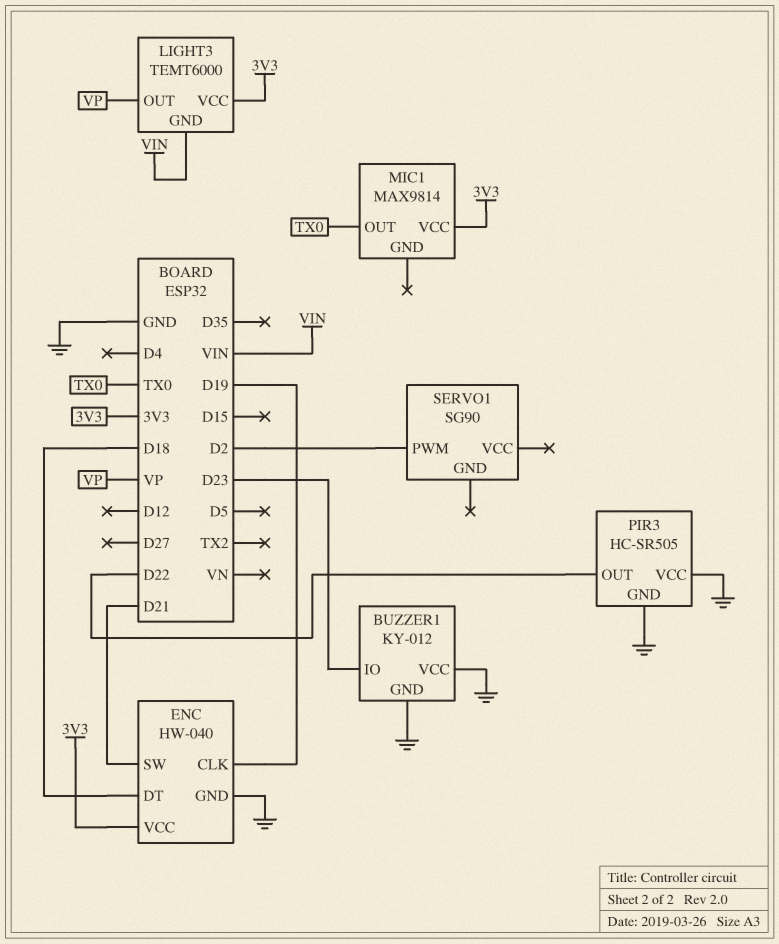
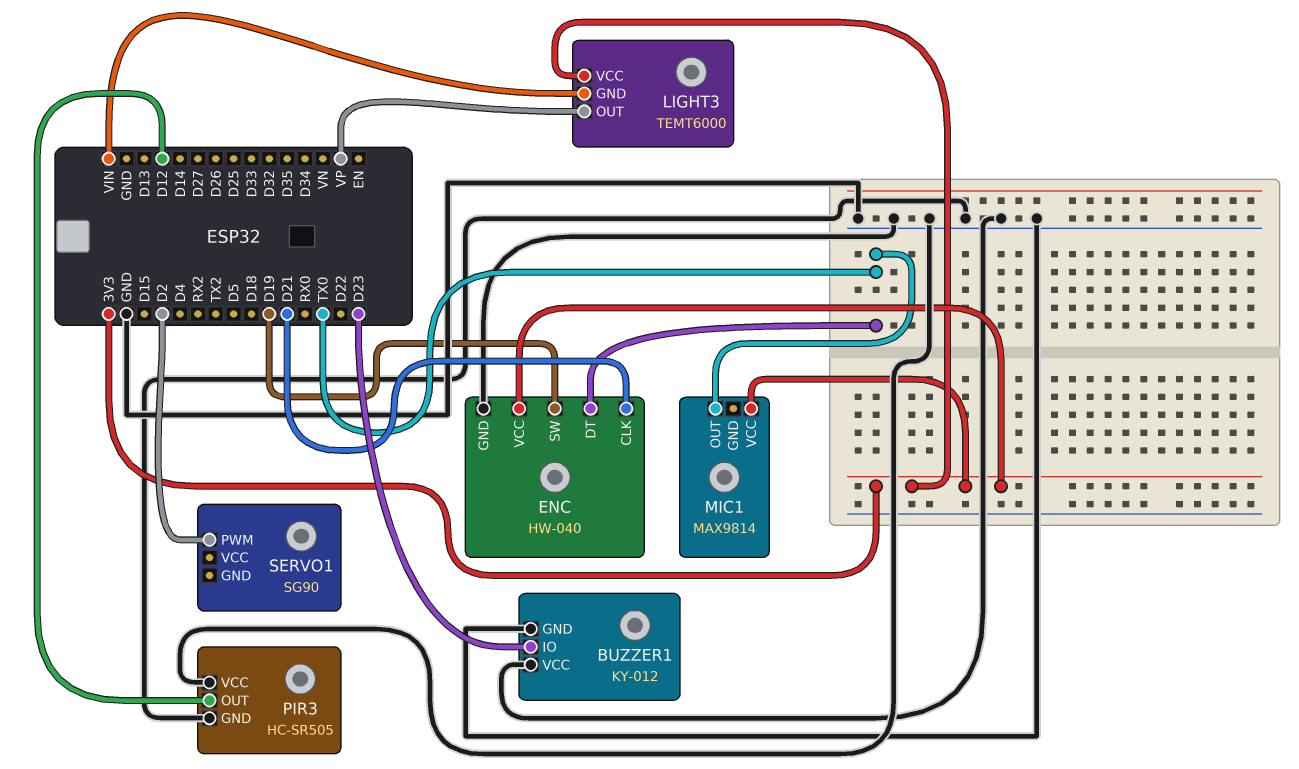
ENC pin CLK: D19 -> D21
ENC pin DT: D18 -> TX0
ENC pin SW: D21 -> D19
PIR3 pin OUT: D22 -> D12

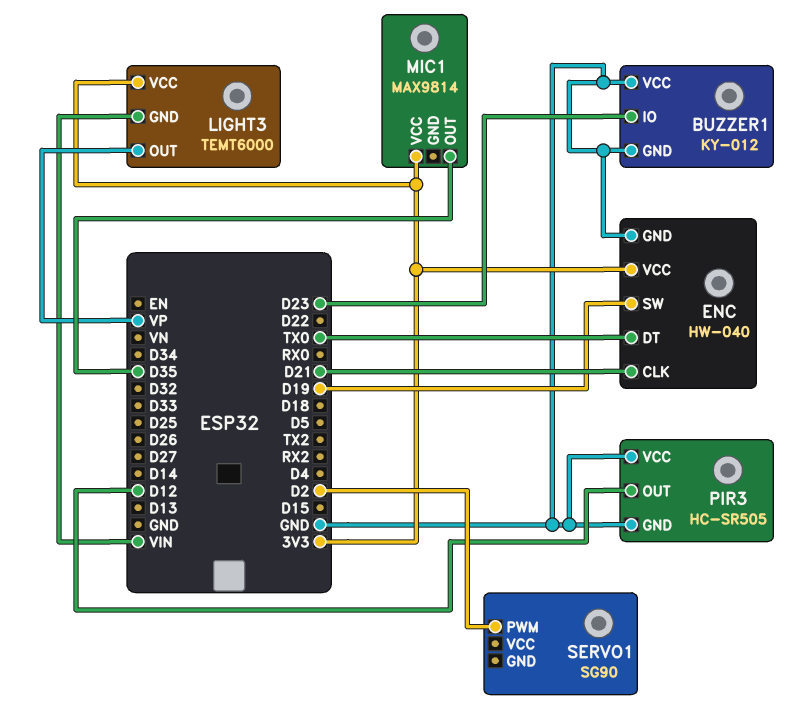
MIC1 pin OUT: TX0 -> D35

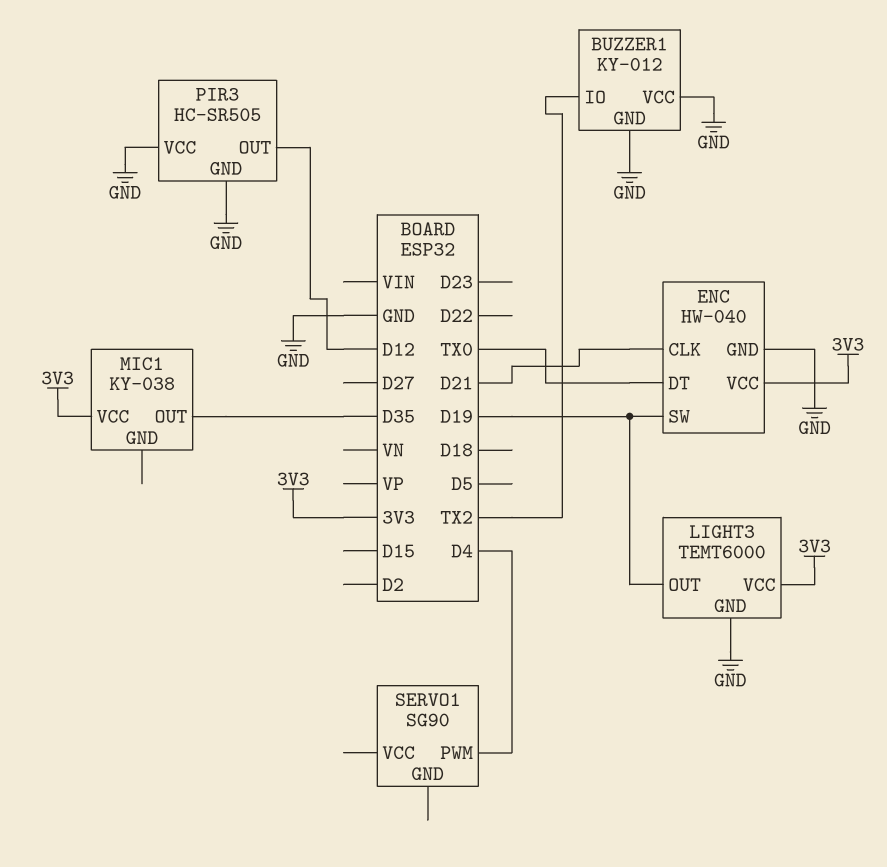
BUZZER1 pin IO: D23 -> TX2
LIGHT3 pin GND: VIN -> GND
LIGHT3 pin OUT: VP -> D19
MIC1: MAX9814 -> KY-038
SERVO1 pin PWM: D2 -> D4

